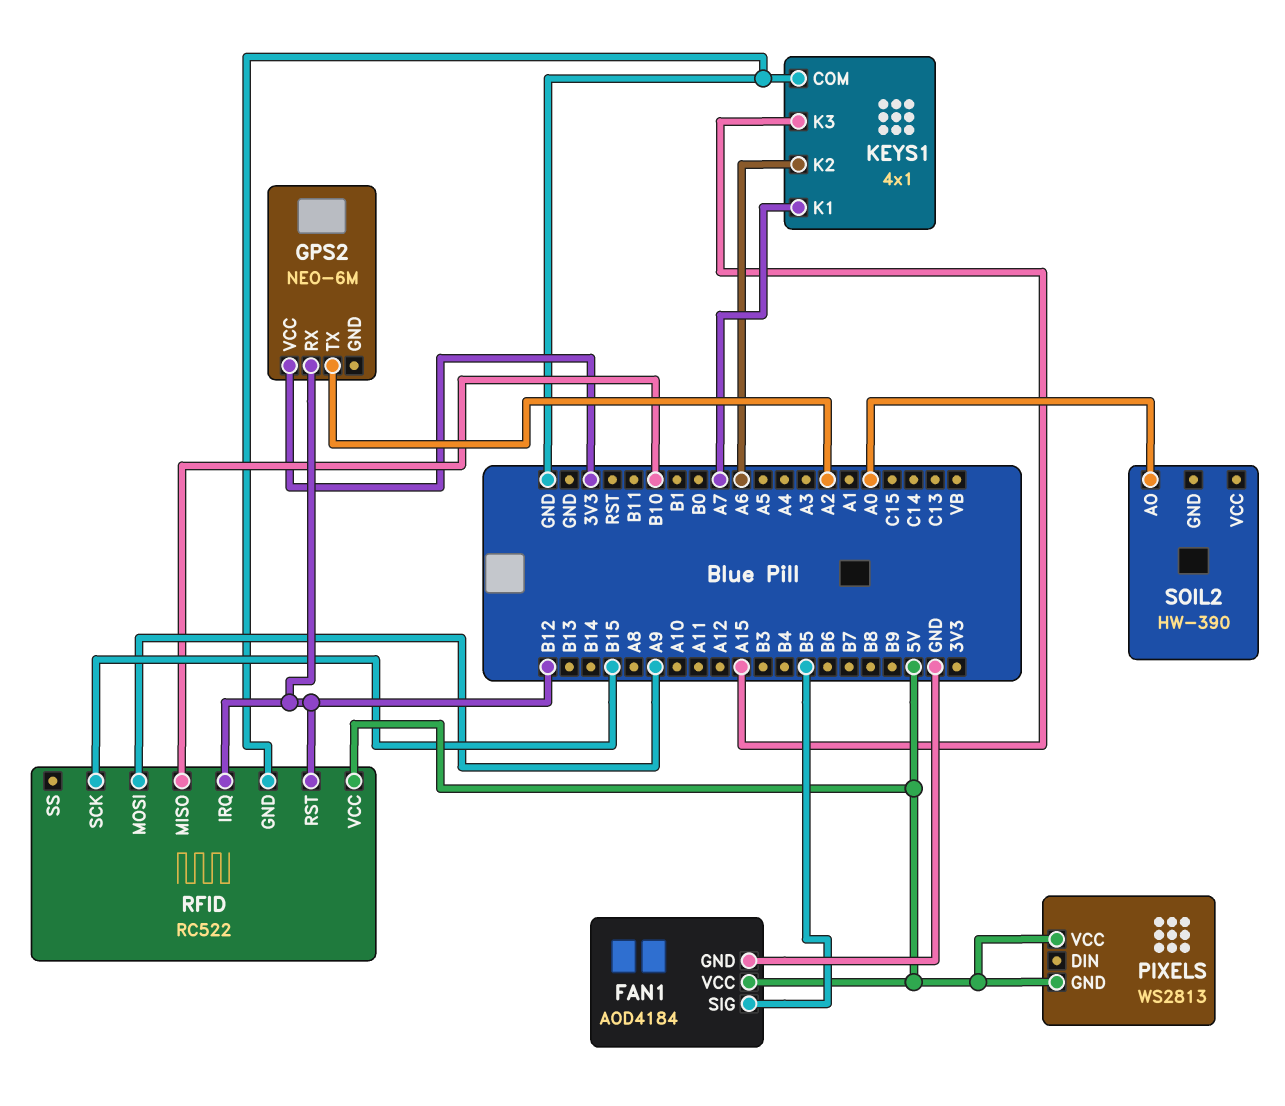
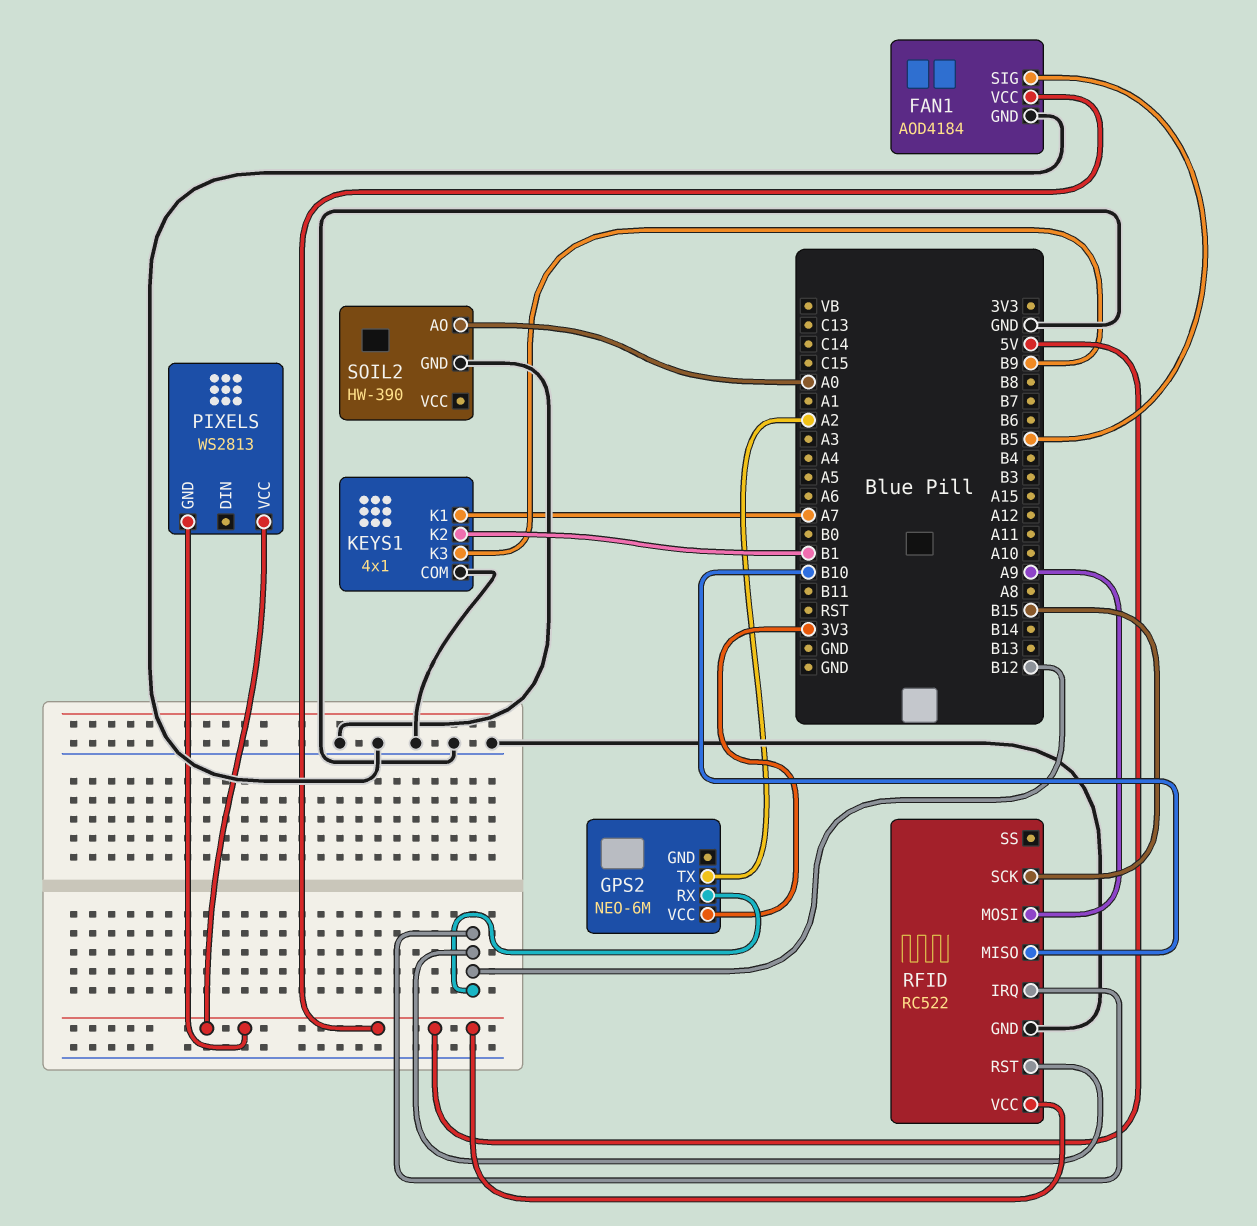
KEYS1 pin K2: A6 -> B1
KEYS1 pin K3: A15 -> B9
SOIL2 pin GND: none -> GND

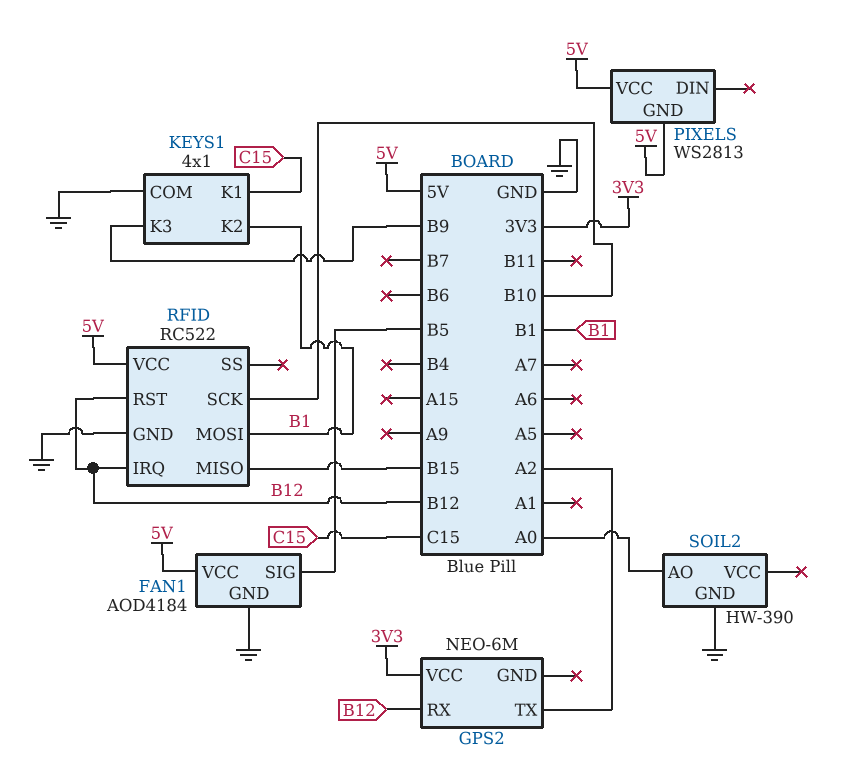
KEYS1 pin K1: A7 -> C15
RFID pin MISO: B10 -> B15
RFID pin MOSI: A9 -> B1
RFID pin SCK: B15 -> B10

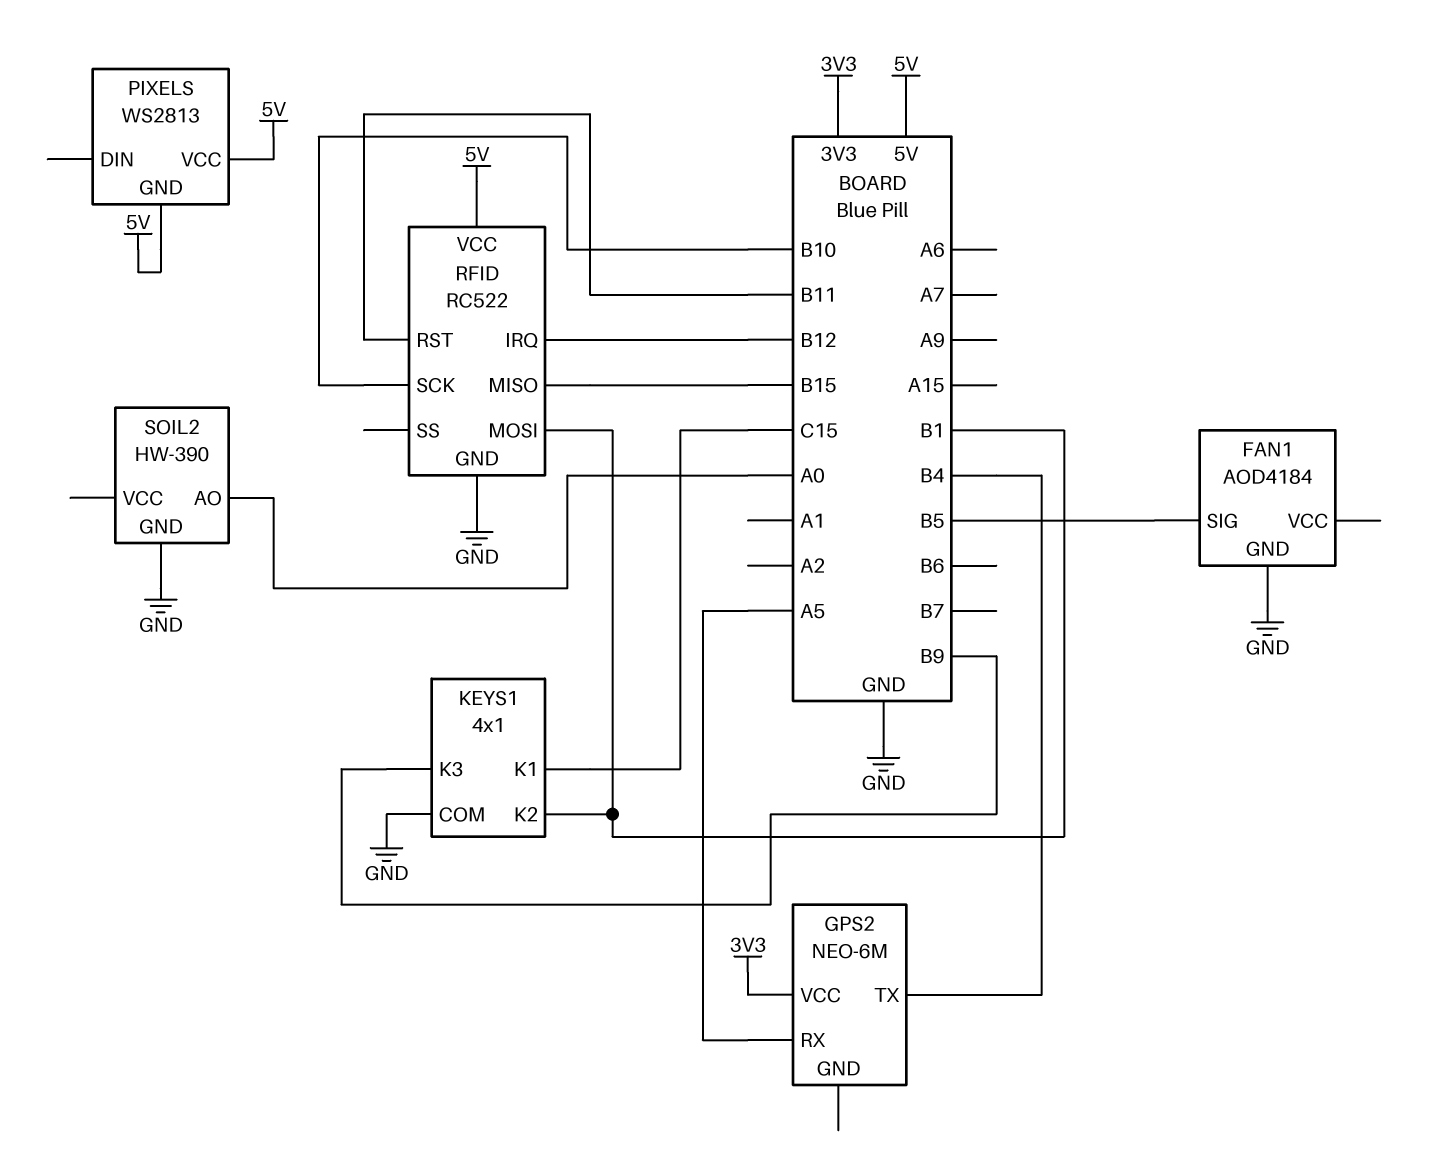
FAN1 pin VCC: 5V -> none
GPS2 pin RX: B12 -> A5
GPS2 pin TX: A2 -> B4
RFID pin RST: B12 -> B11

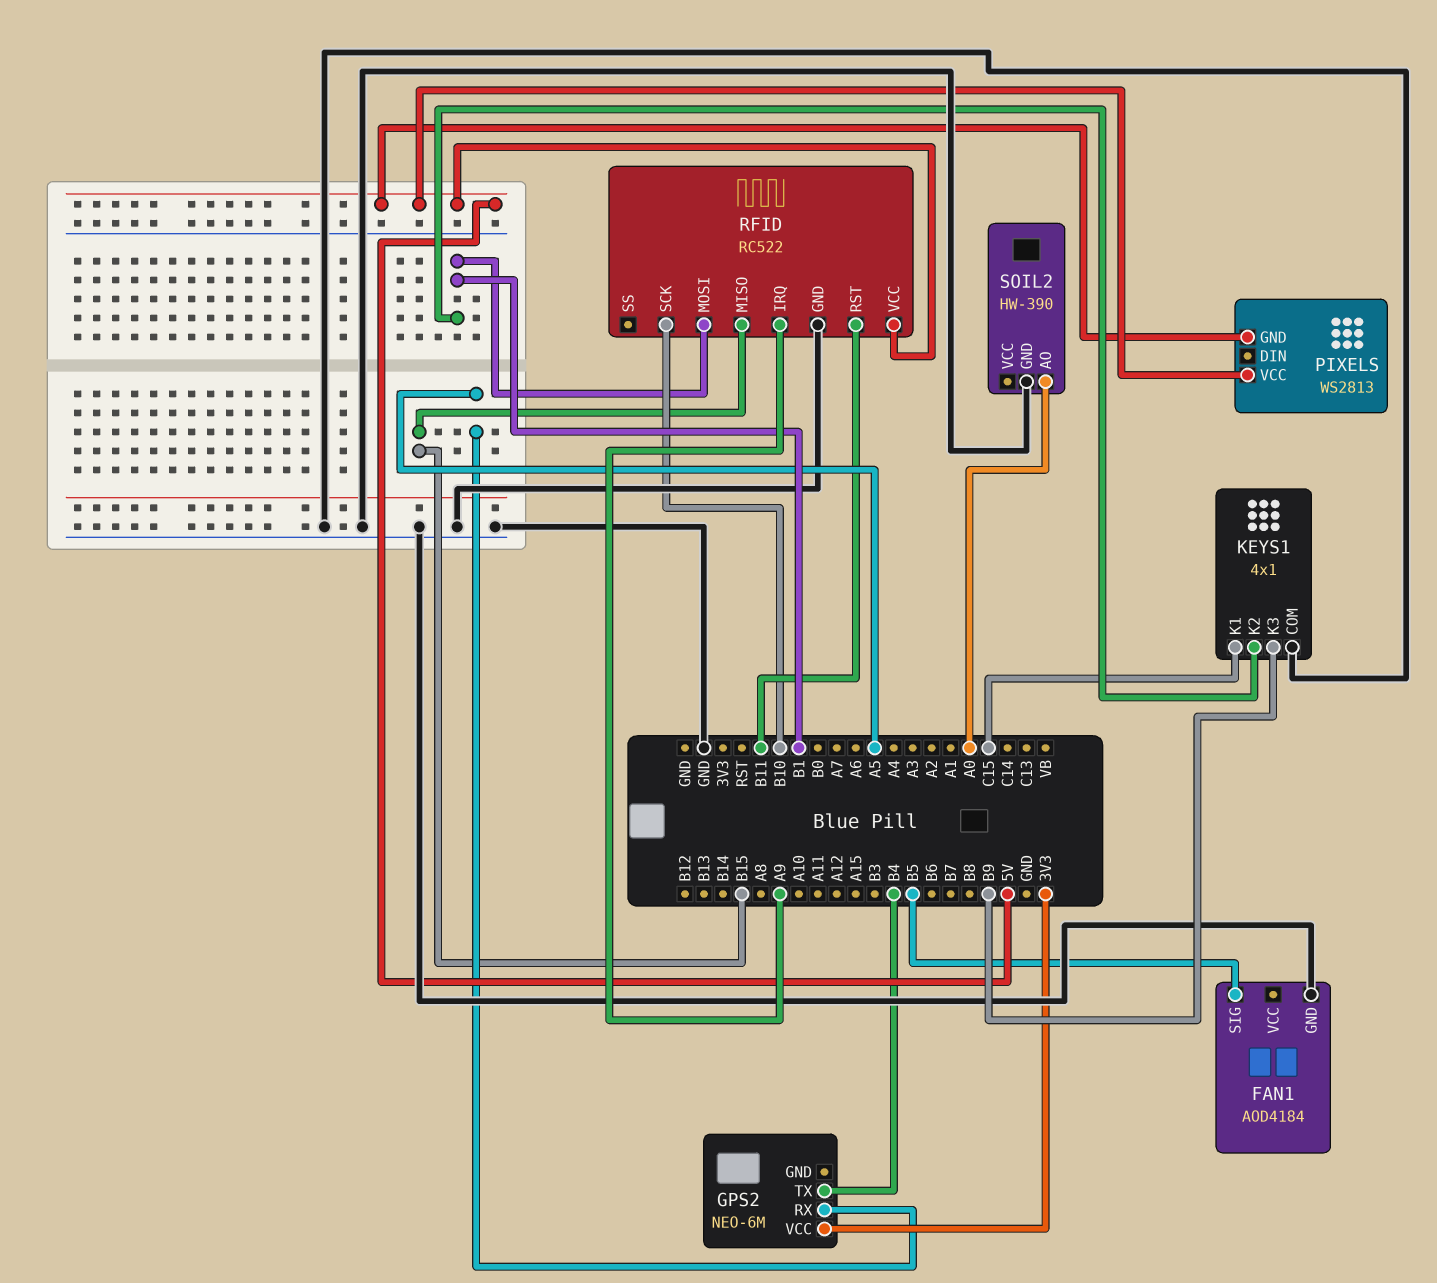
RFID pin IRQ: B12 -> A9

